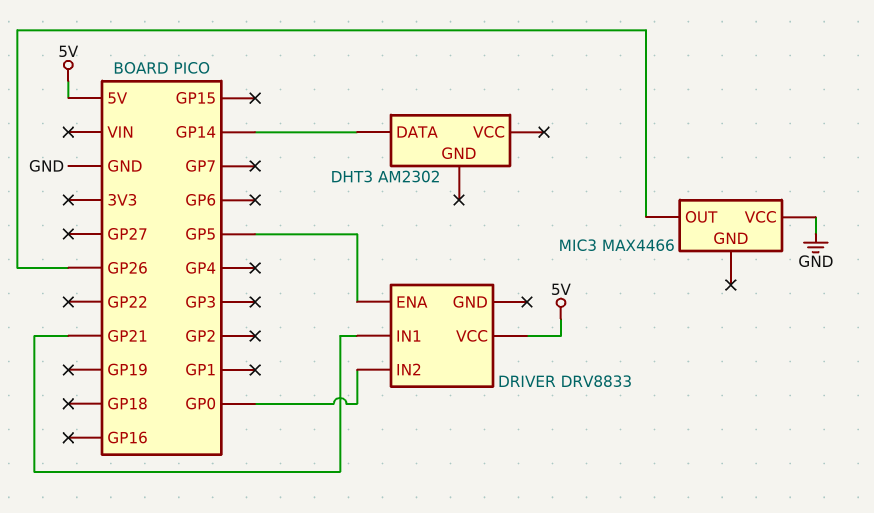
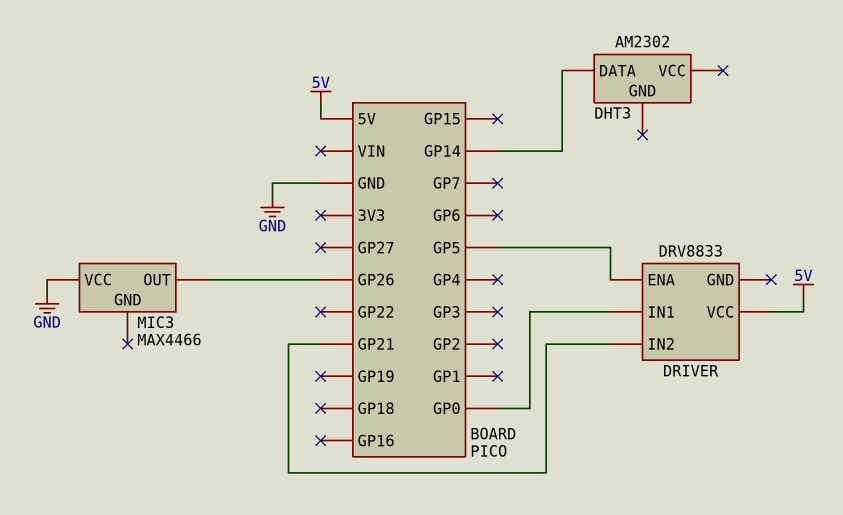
DRIVER pin IN1: GP21 -> GP0
DRIVER pin IN2: GP0 -> GP21

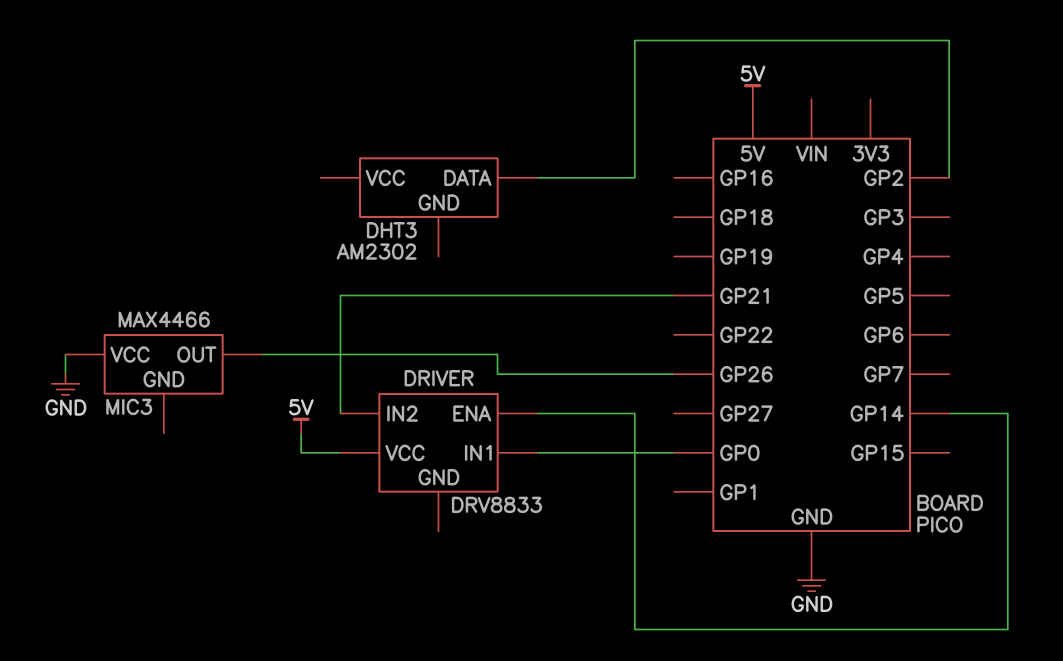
DHT3 pin DATA: GP14 -> GP2
DRIVER pin ENA: GP5 -> GP14

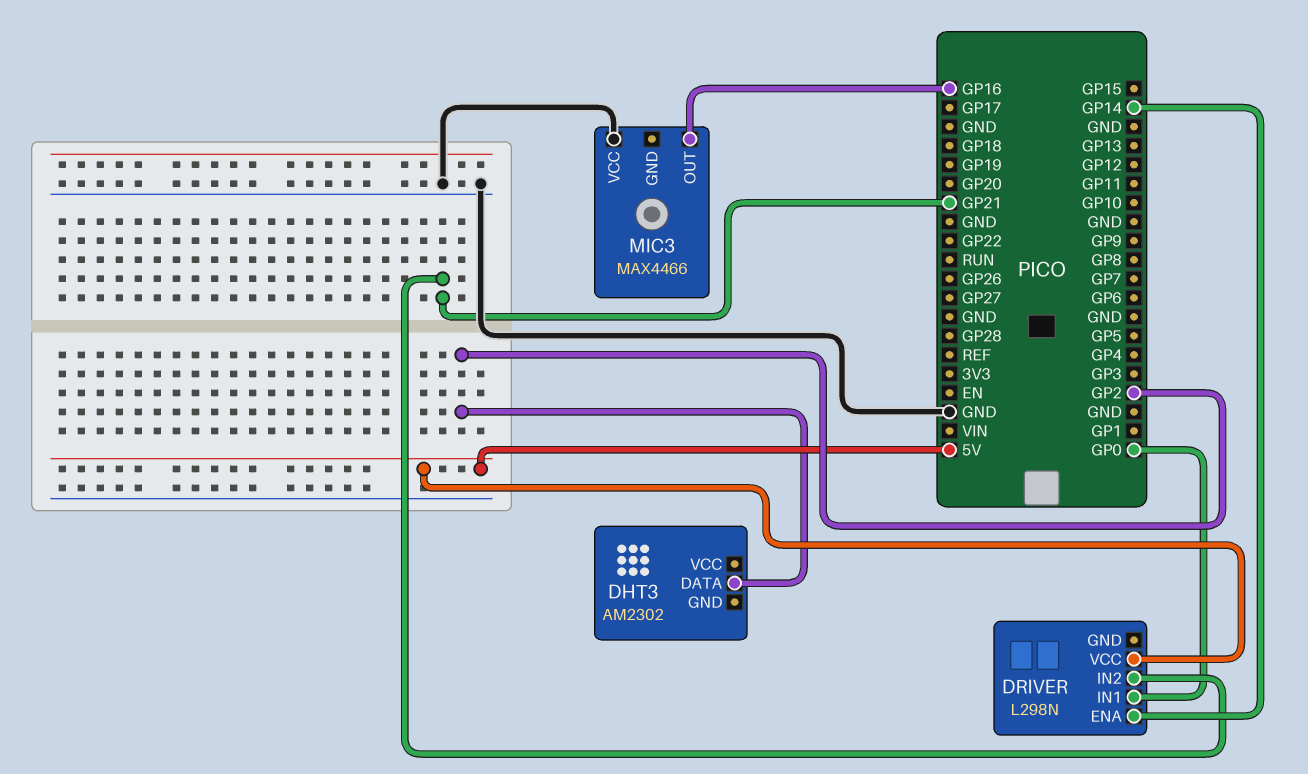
DRIVER: DRV8833 -> L298N
MIC3 pin OUT: GP26 -> GP16

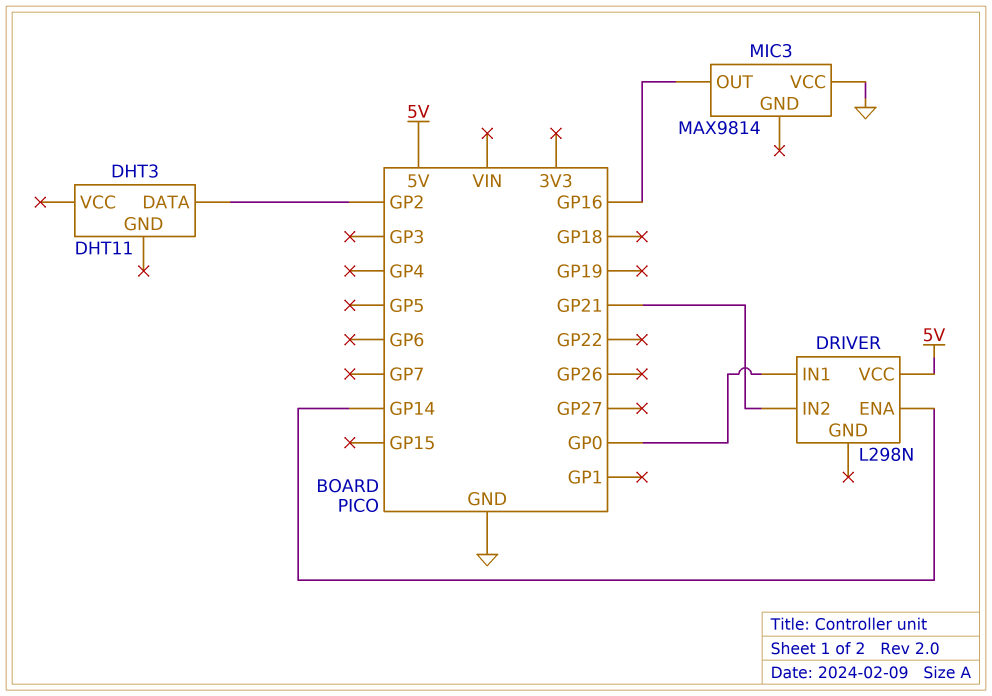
DHT3: AM2302 -> DHT11
MIC3: MAX4466 -> MAX9814

